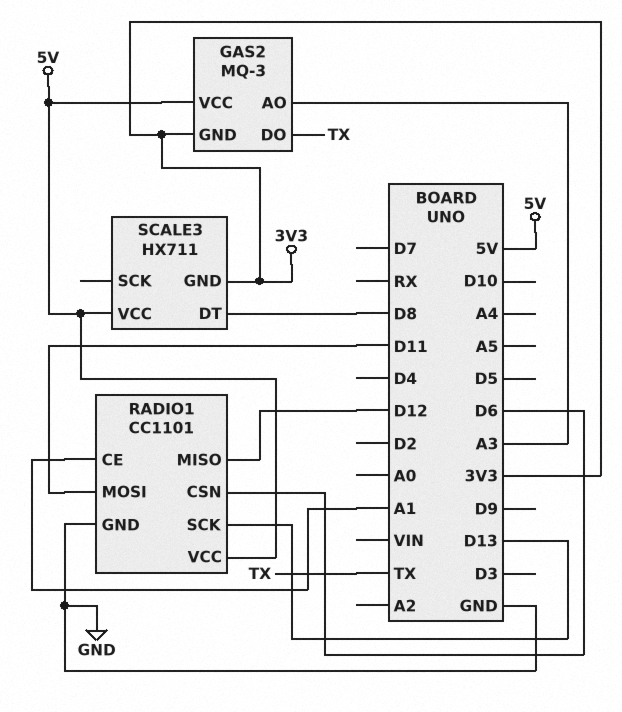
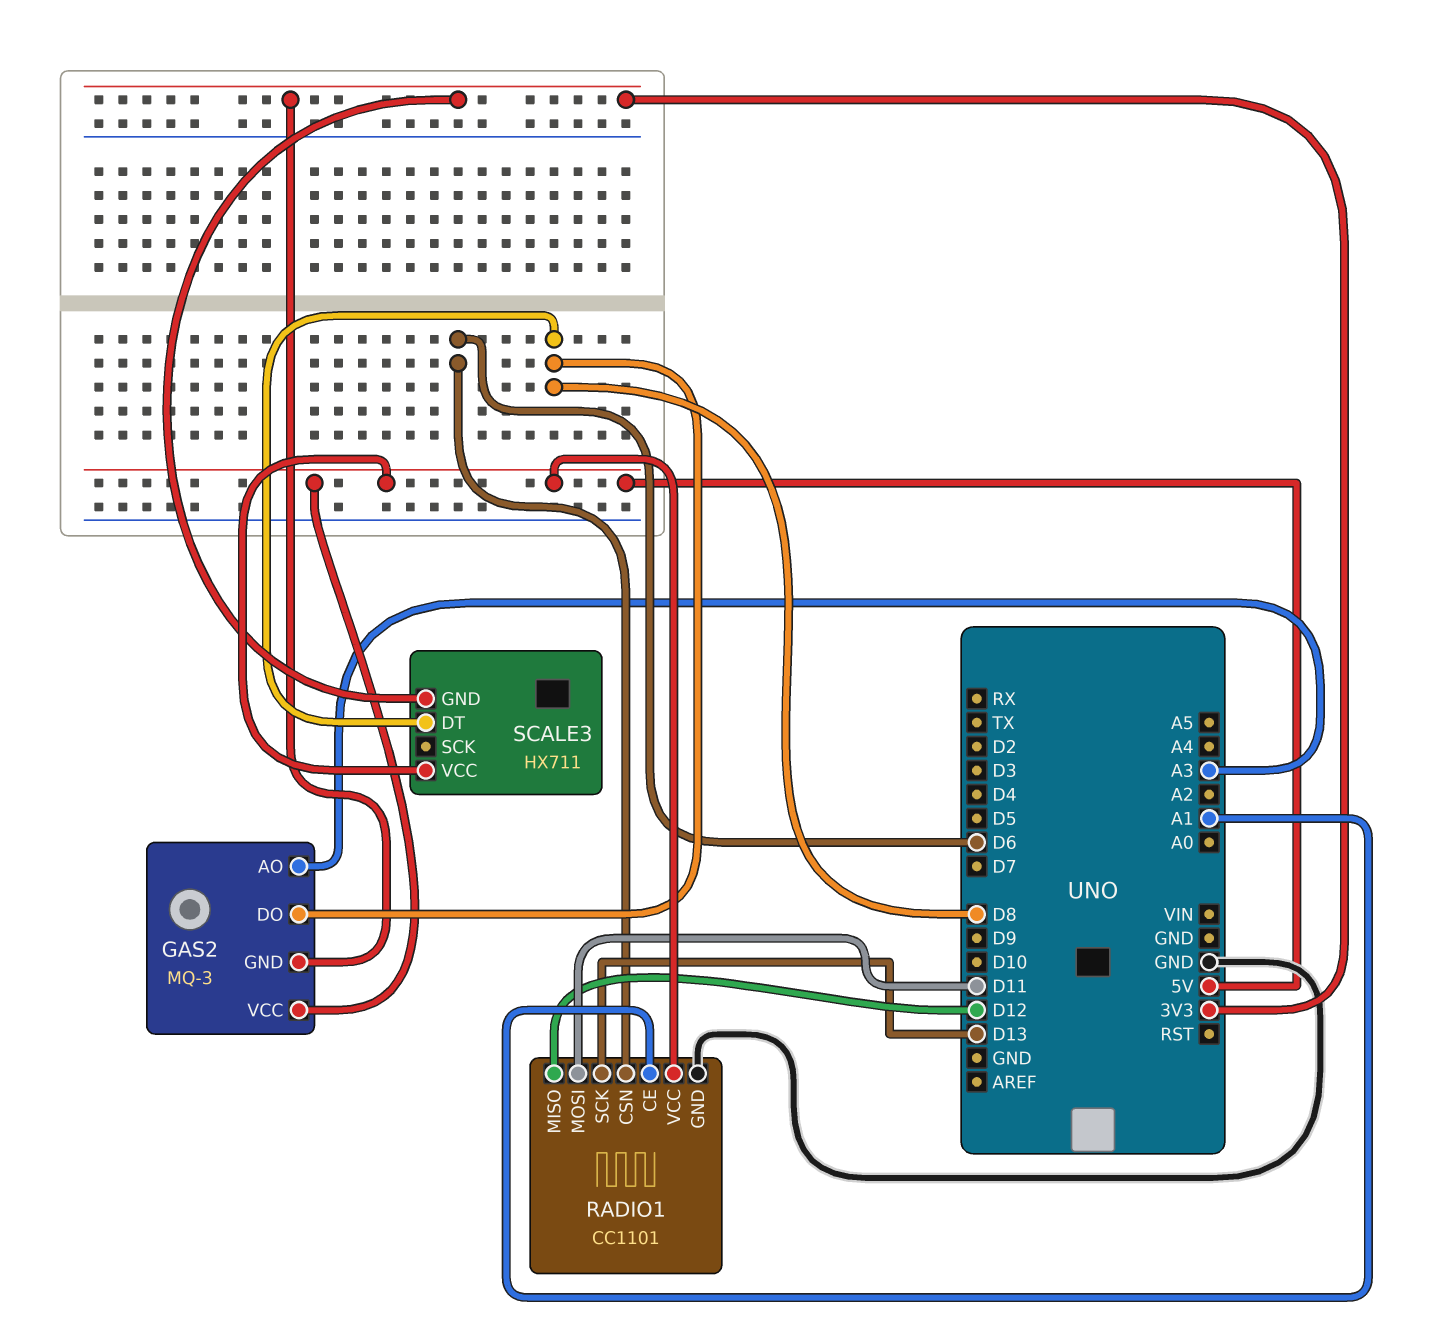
GAS2 pin DO: TX -> D8

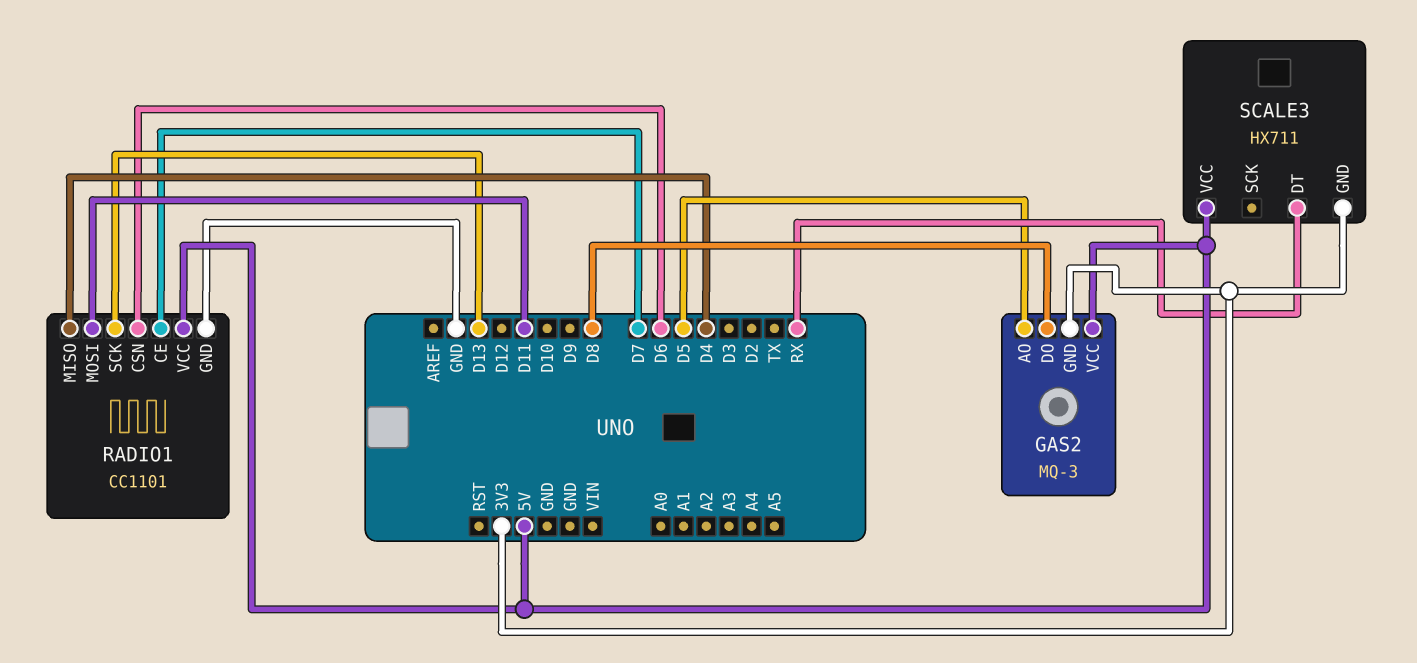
GAS2 pin AO: A3 -> D5
RADIO1 pin CE: A1 -> D7
RADIO1 pin MISO: D12 -> D4
SCALE3 pin DT: D8 -> RX

